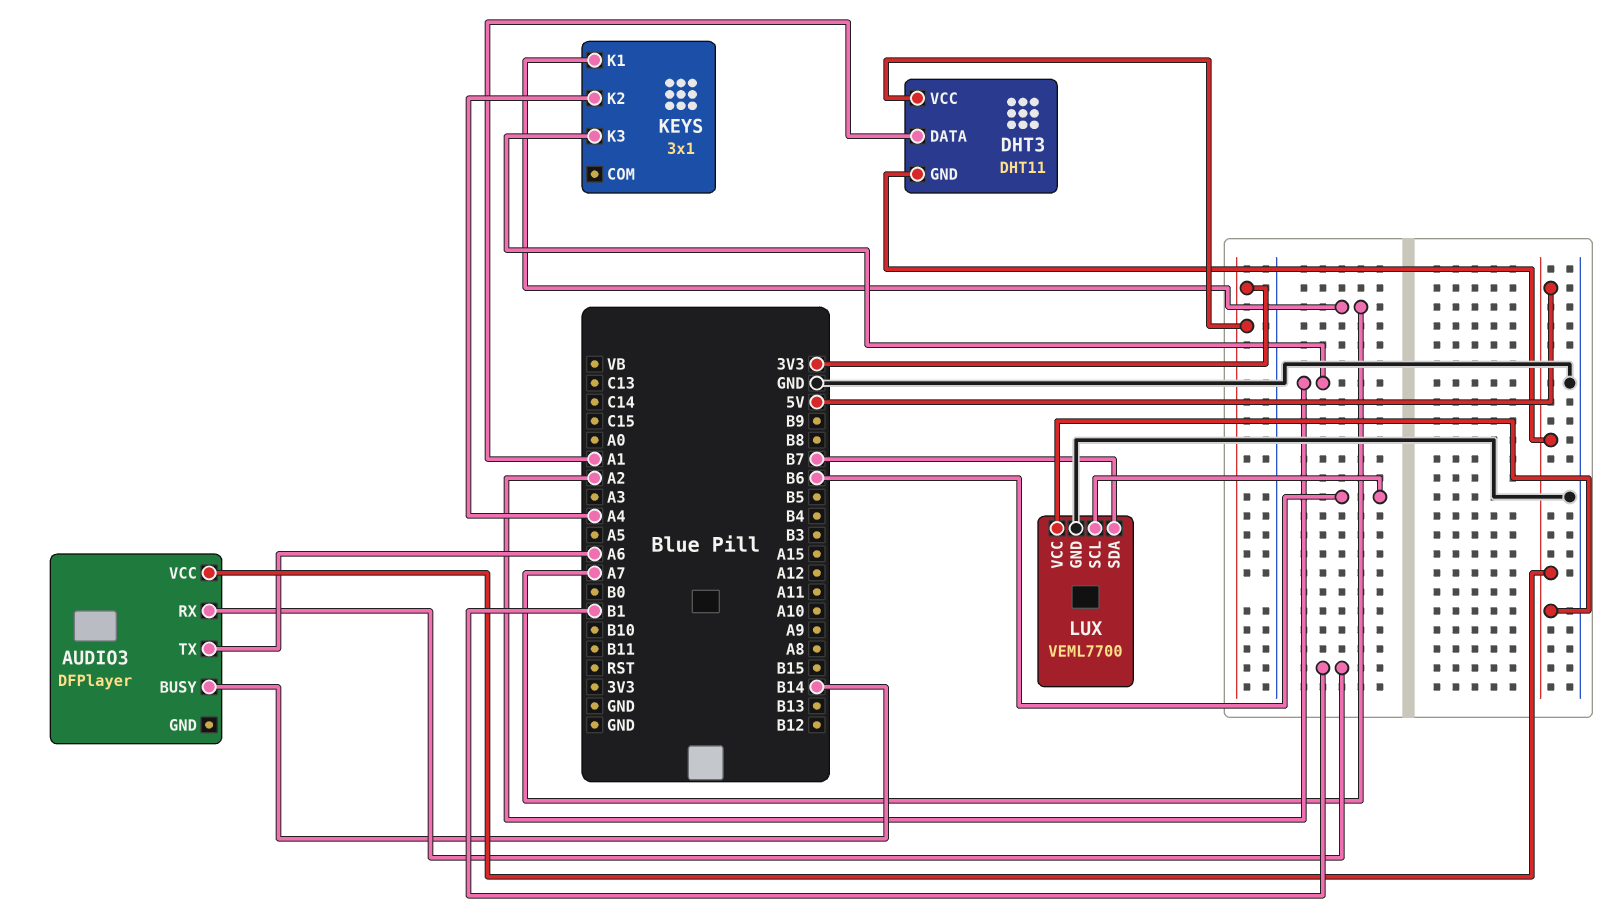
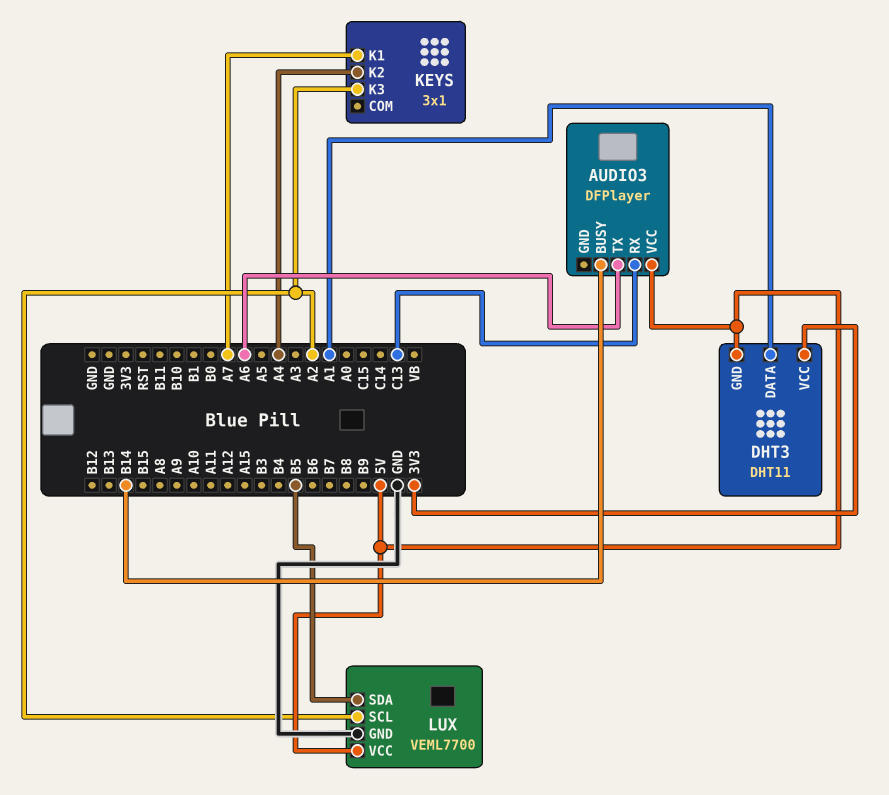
AUDIO3 pin RX: B1 -> C13
LUX pin SCL: B6 -> A2
LUX pin SDA: B7 -> B5

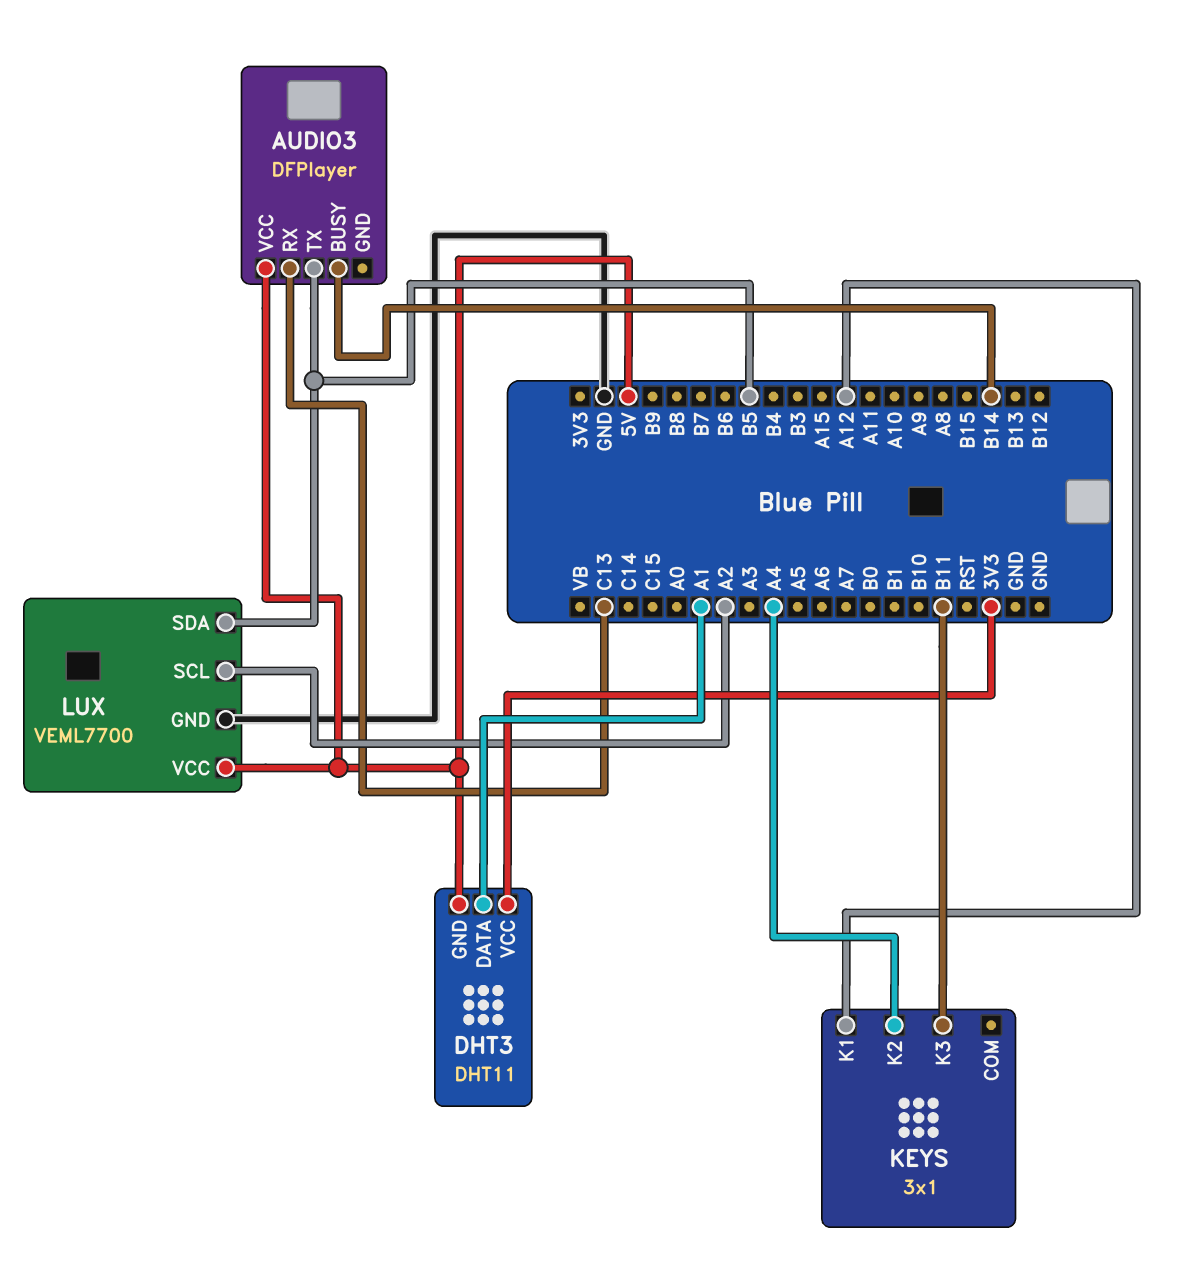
AUDIO3 pin TX: A6 -> B5
KEYS pin K1: A7 -> A12
KEYS pin K3: A2 -> B11

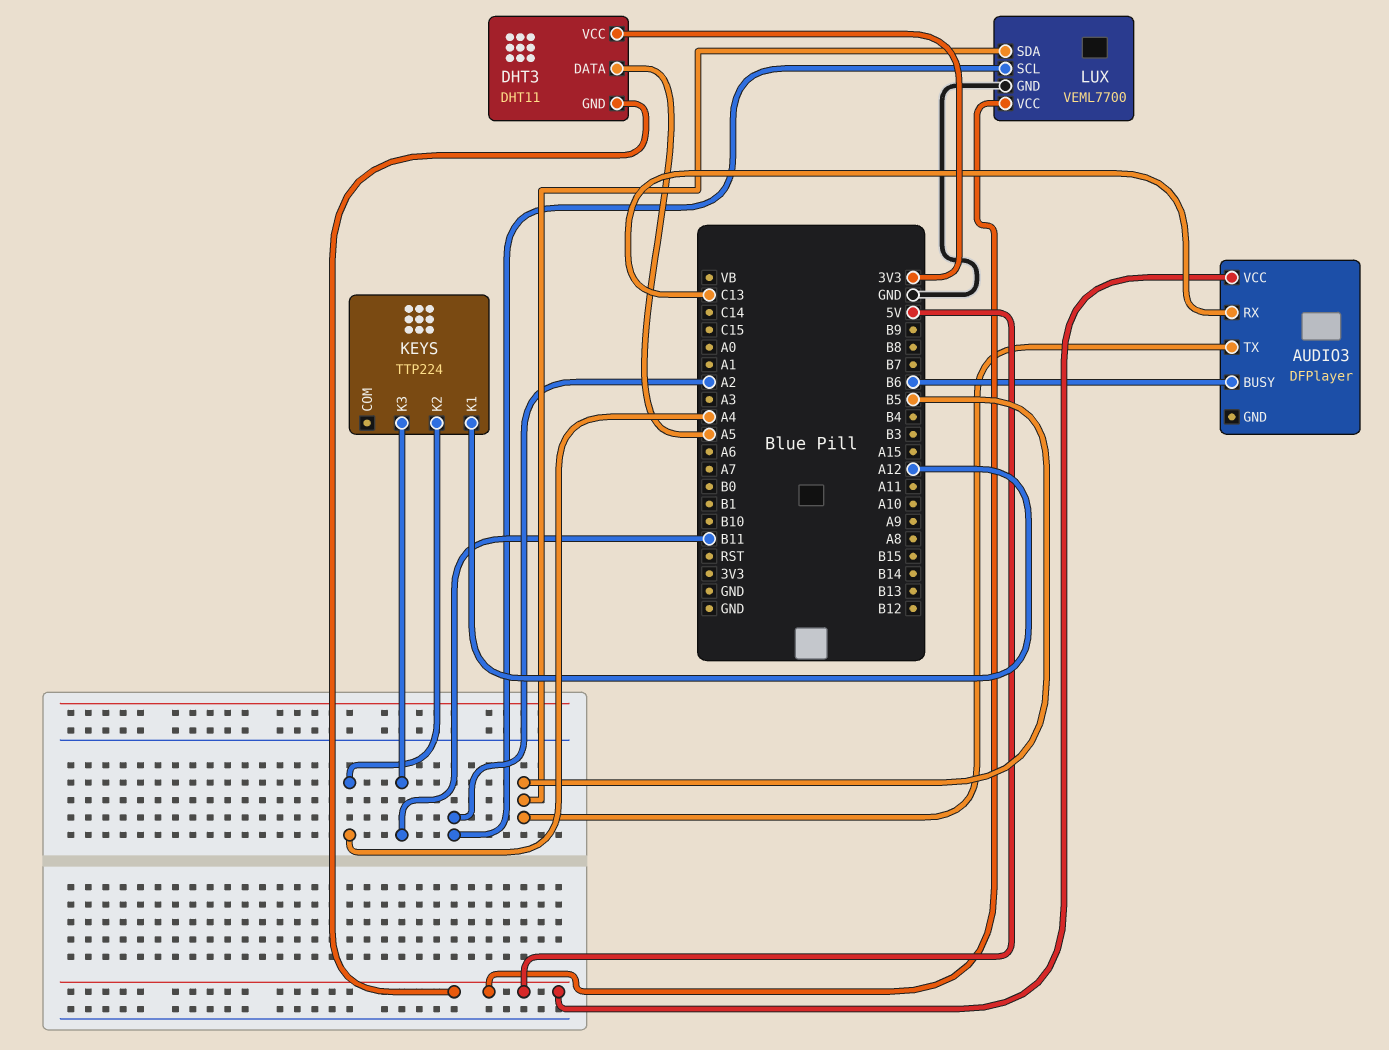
AUDIO3 pin BUSY: B14 -> B6
DHT3 pin DATA: A1 -> A5
KEYS: 3x1 -> TTP224

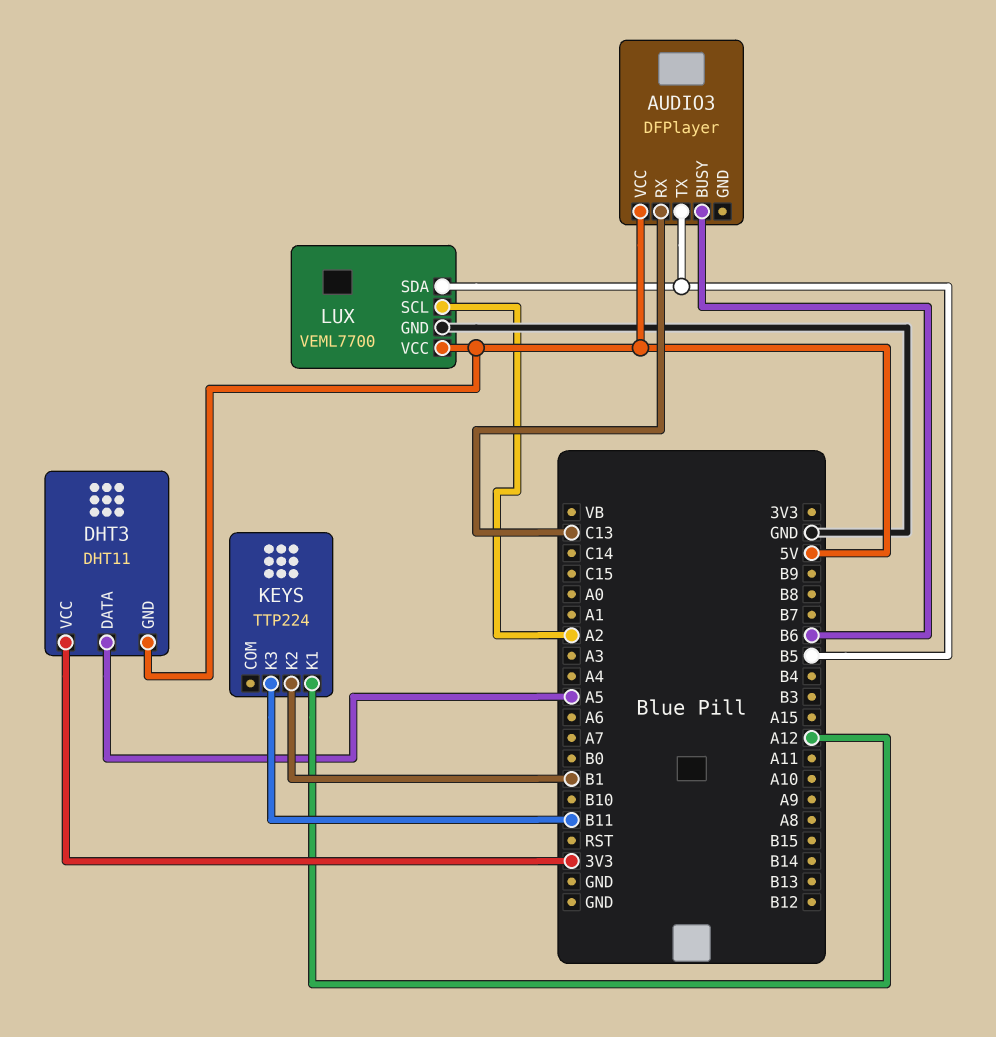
KEYS pin K2: A4 -> B1

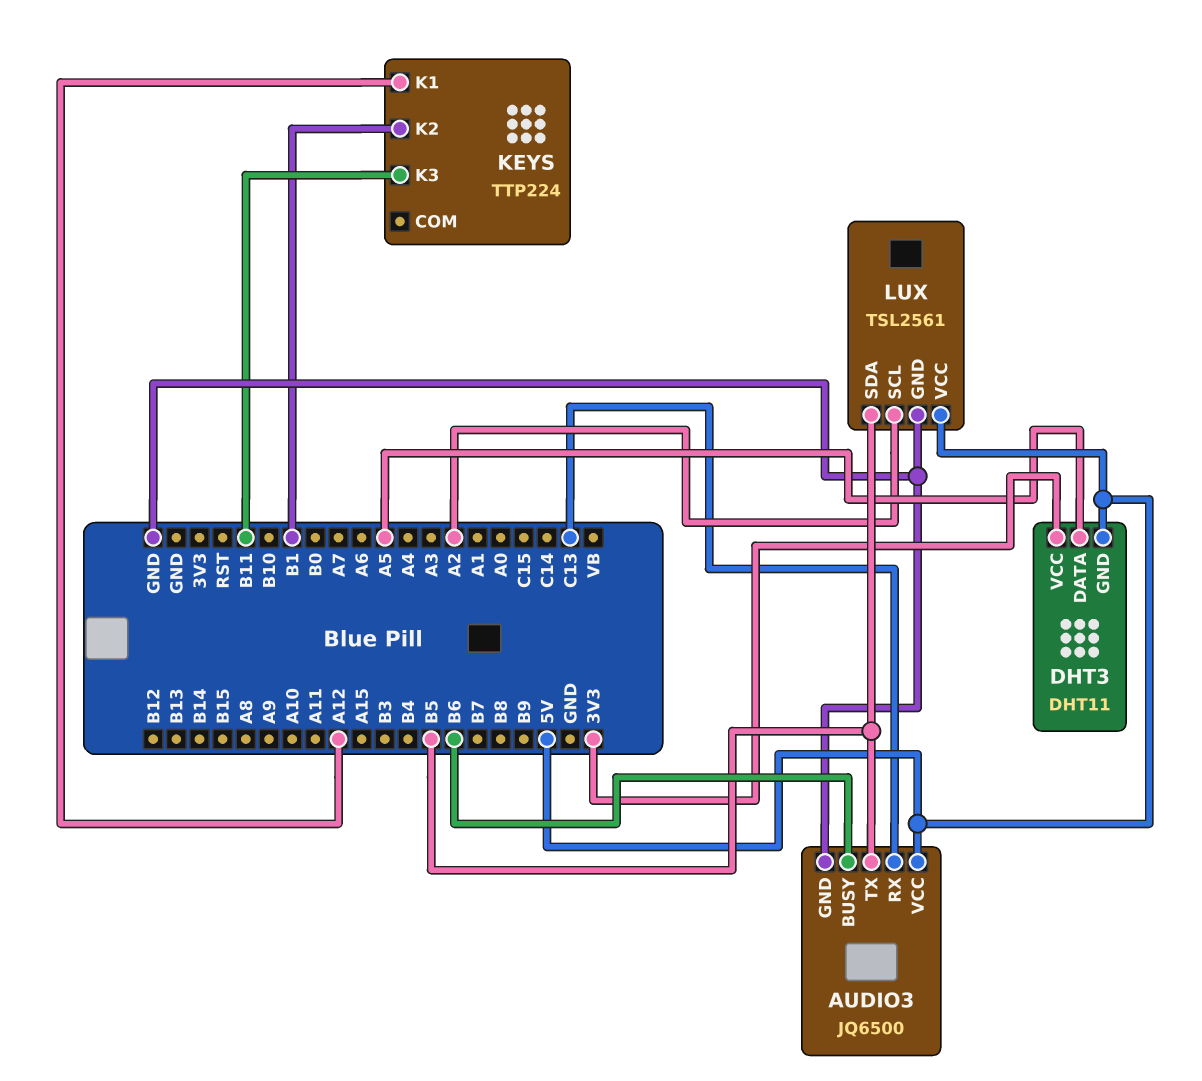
AUDIO3: DFPlayer -> JQ6500
AUDIO3 pin GND: none -> GND
LUX: VEML7700 -> TSL2561

